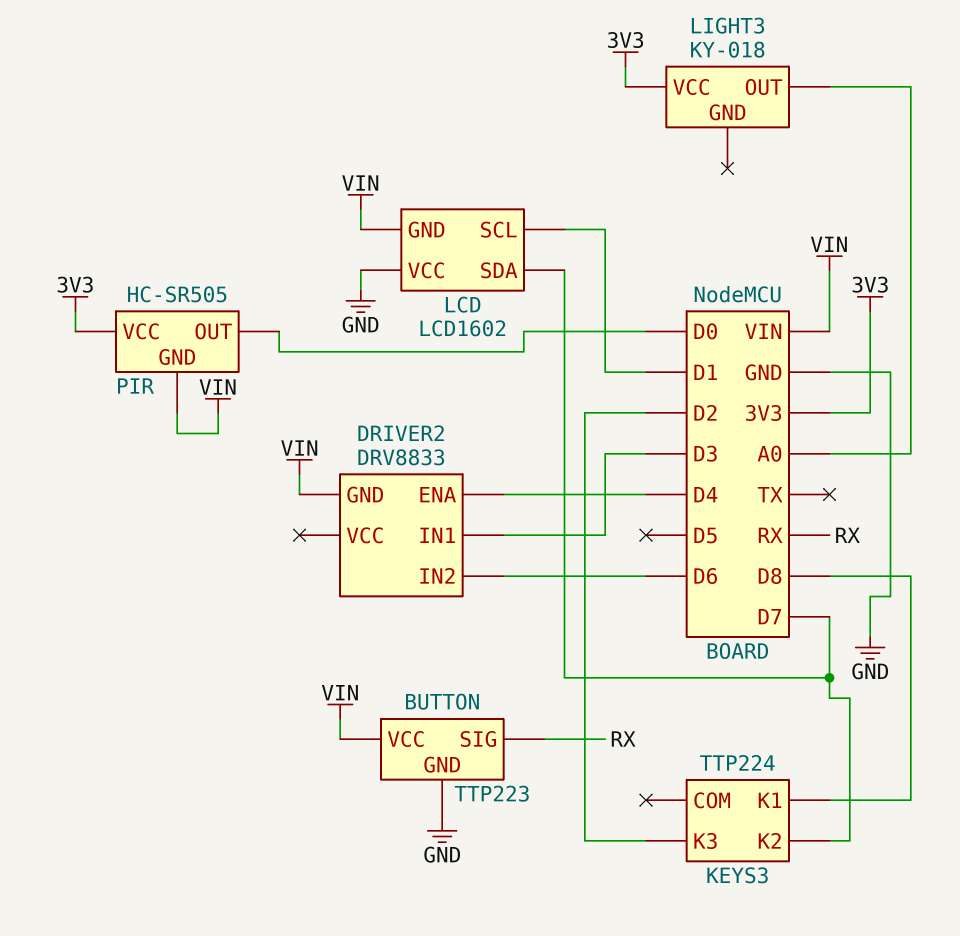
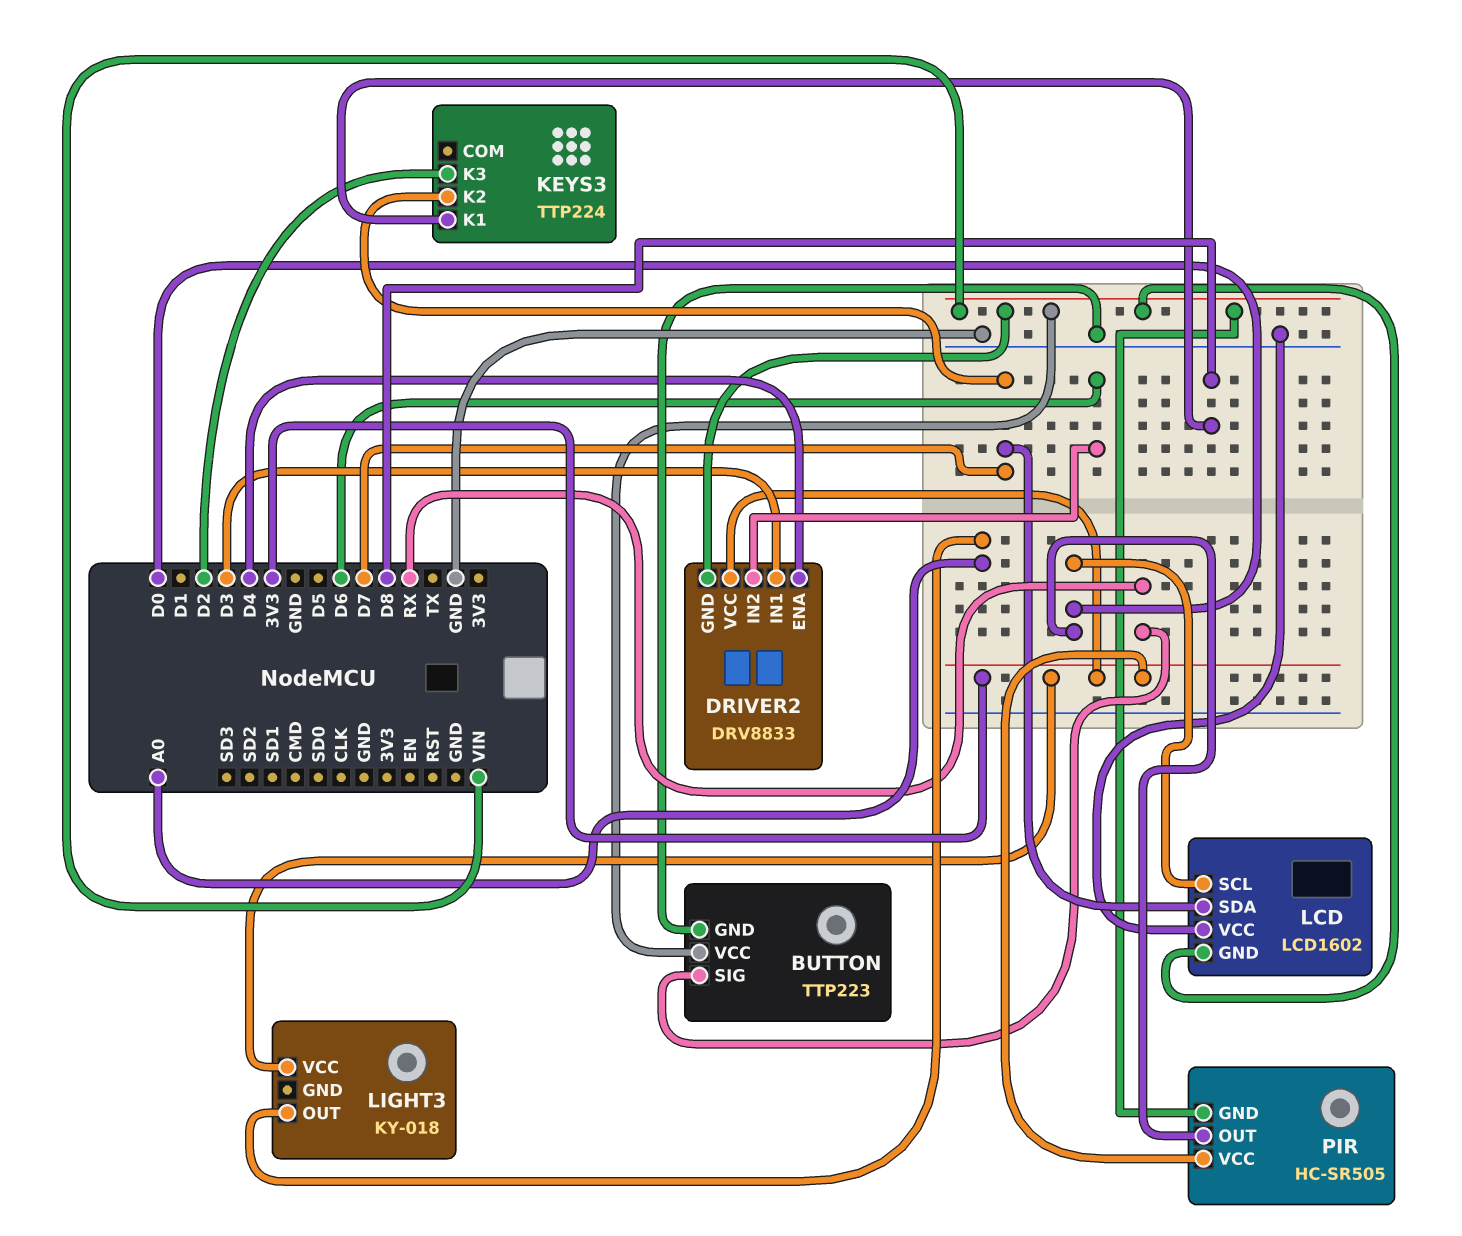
DRIVER2 pin VCC: none -> 3V3
LCD pin SCL: D1 -> D0

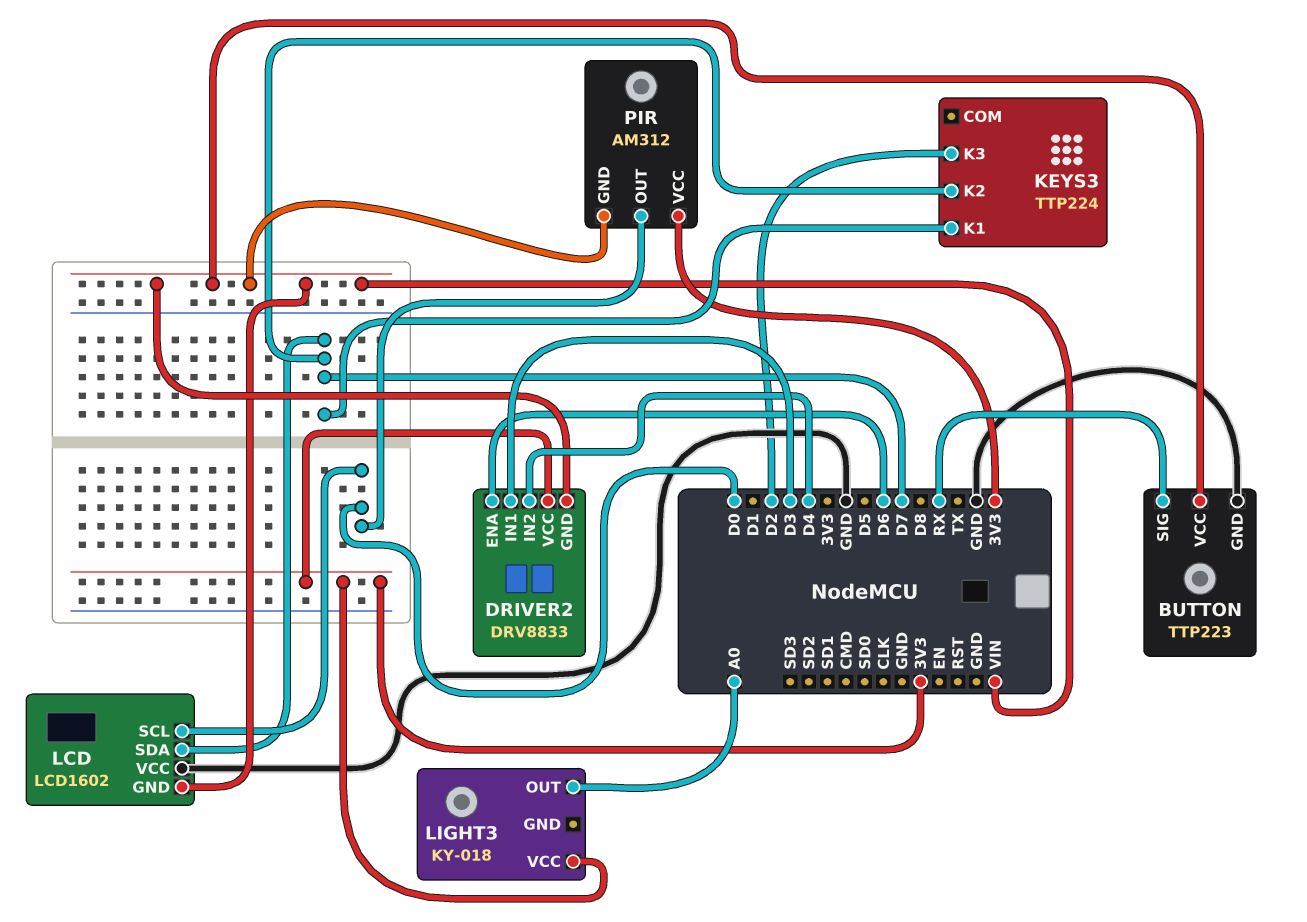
DRIVER2 pin ENA: D4 -> D6
DRIVER2 pin IN2: D6 -> D4
KEYS3 pin K1: D8 -> D7
PIR: HC-SR505 -> AM312

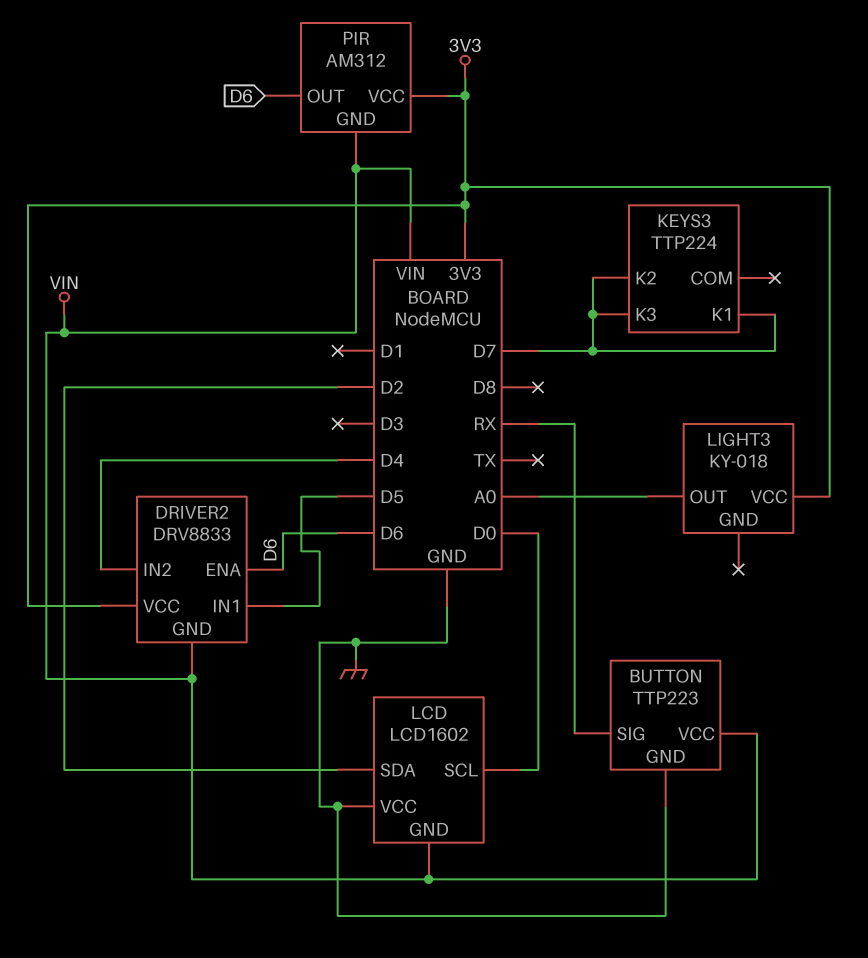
DRIVER2 pin IN1: D3 -> D5
KEYS3 pin K3: D2 -> D7
LCD pin SDA: D7 -> D2
PIR pin OUT: D0 -> D6

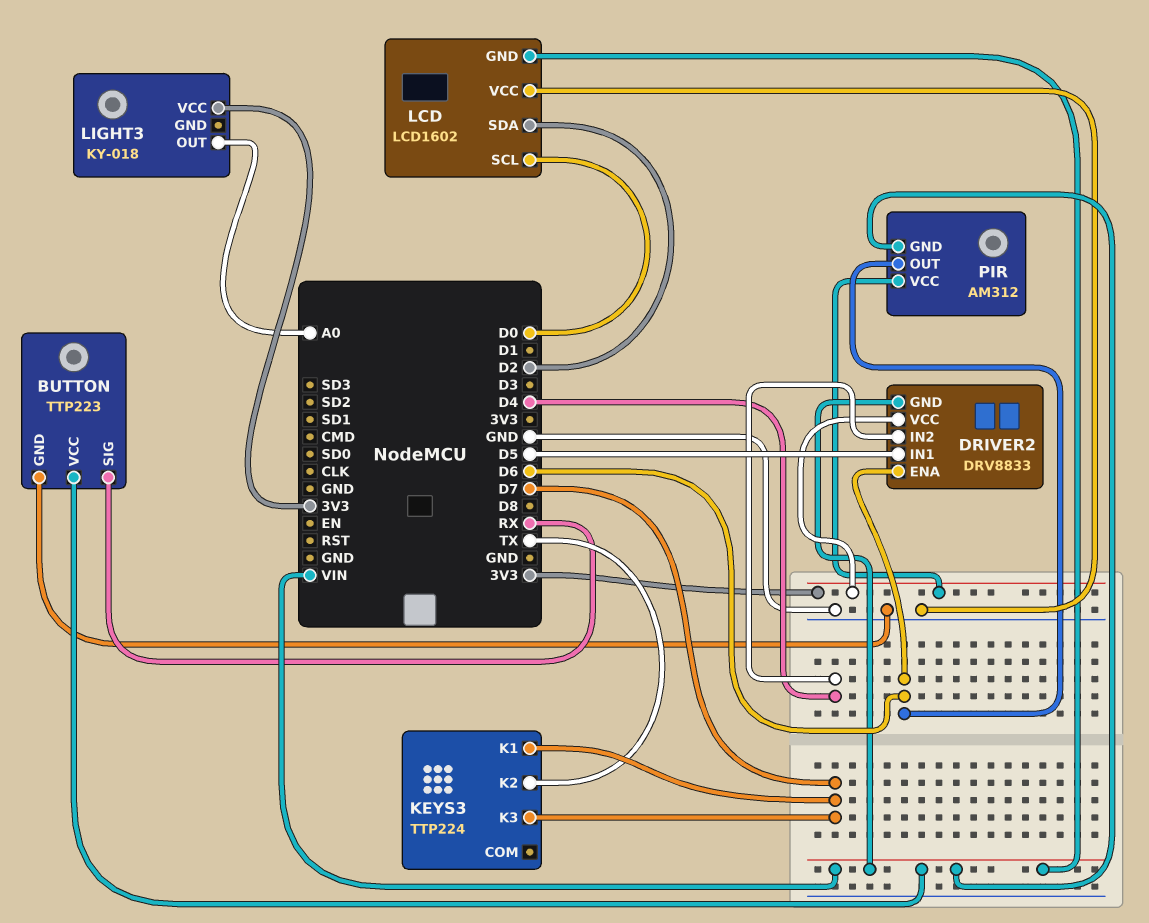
KEYS3 pin K2: D7 -> TX

